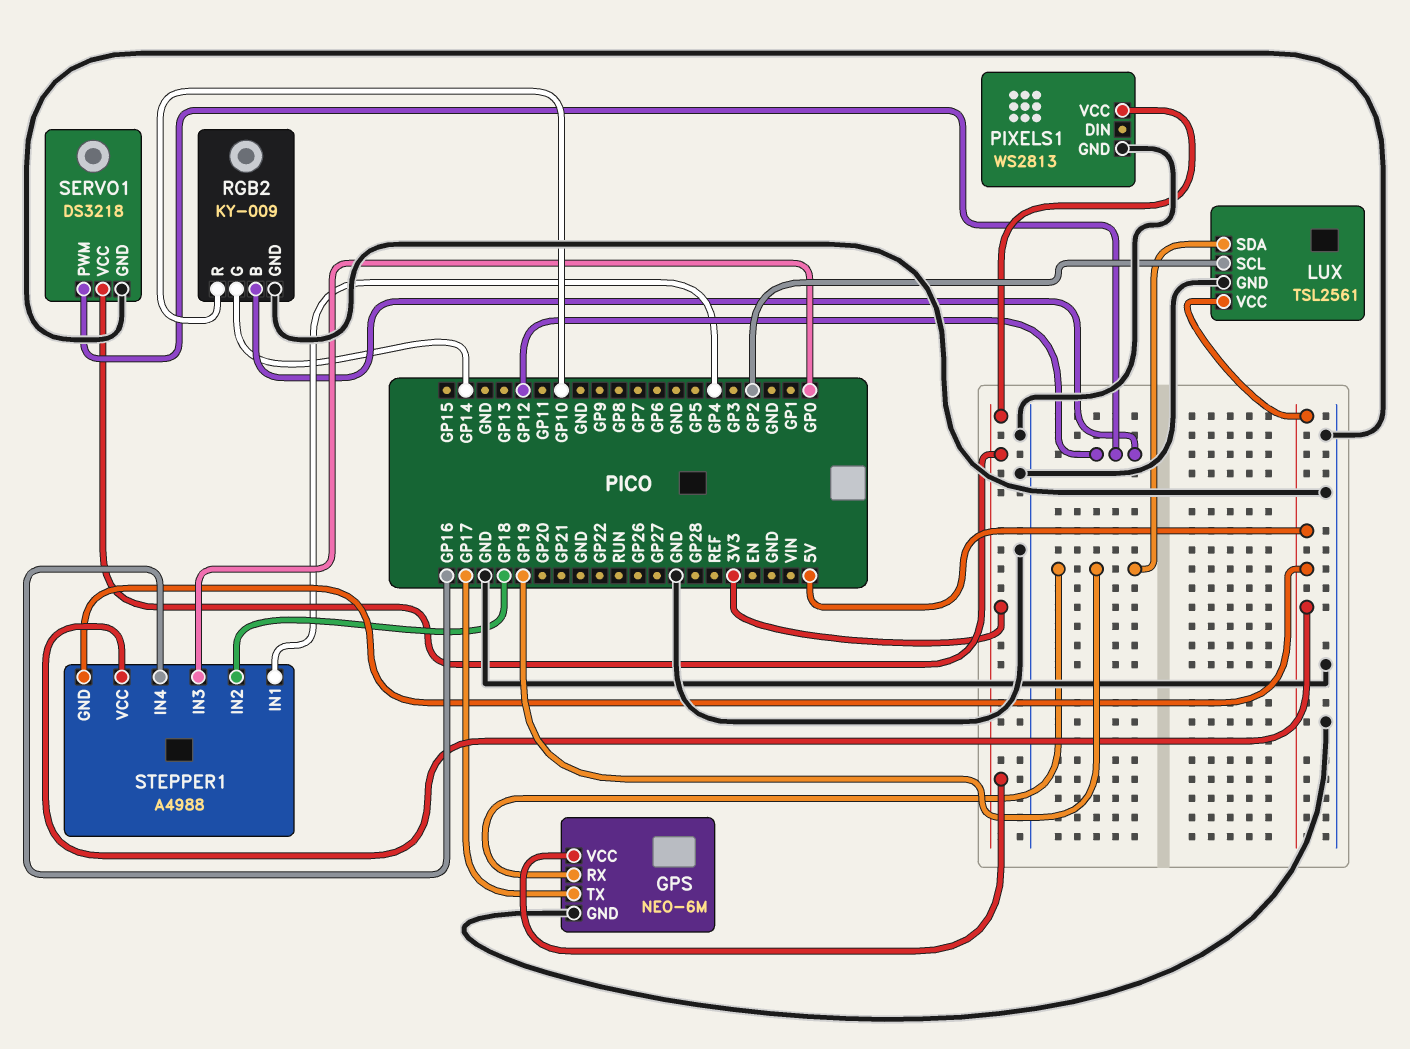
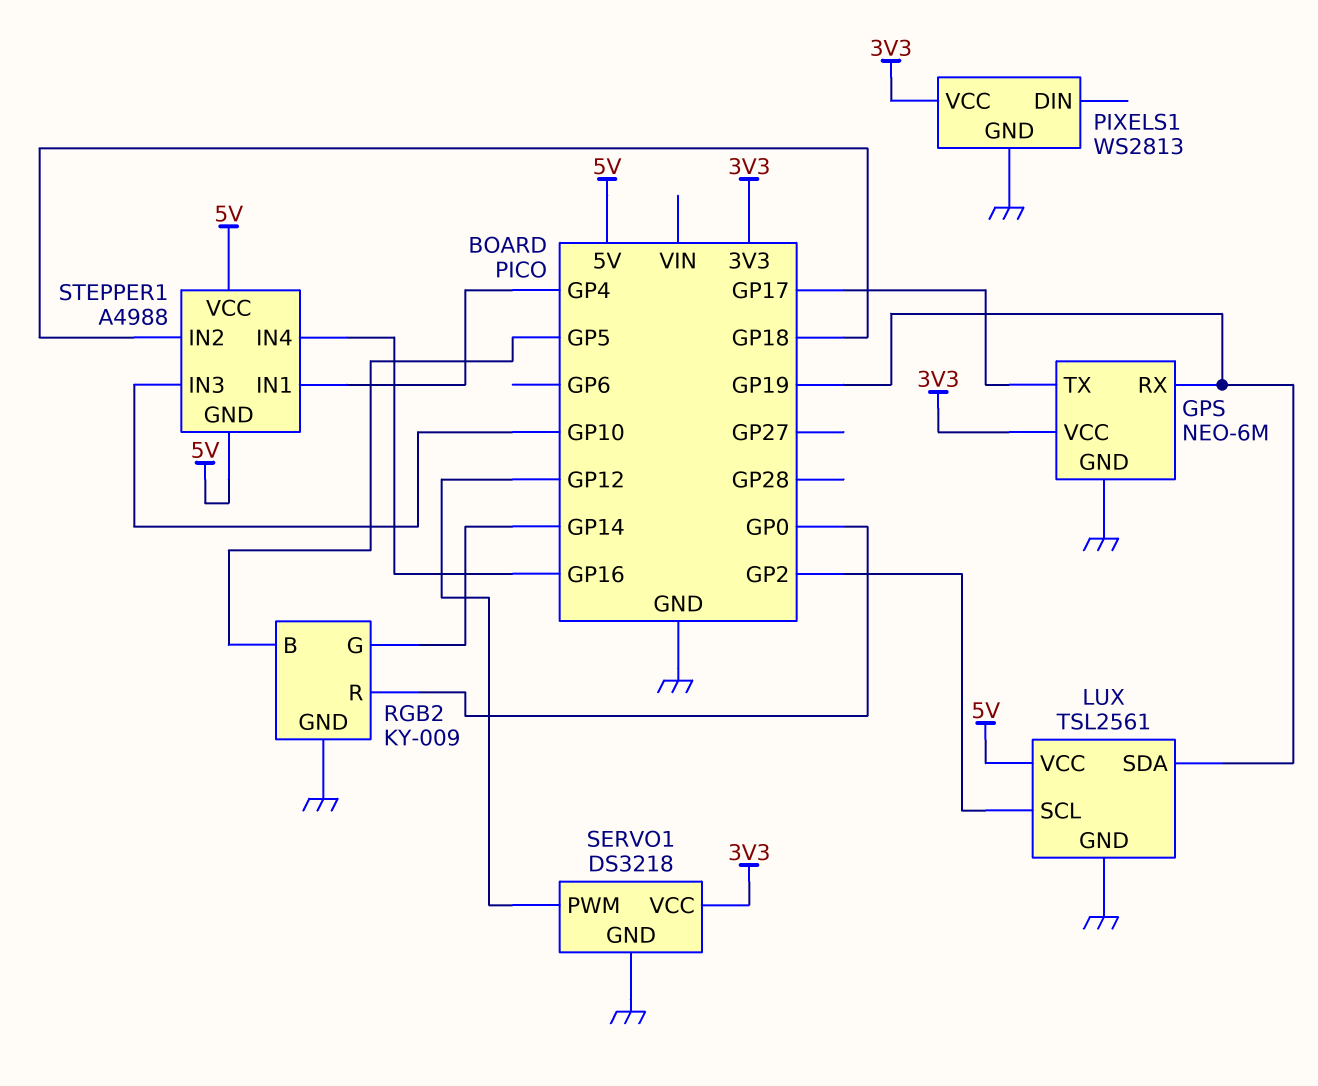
RGB2 pin B: GP12 -> GP5
RGB2 pin R: GP10 -> GP0
STEPPER1 pin IN3: GP0 -> GP10

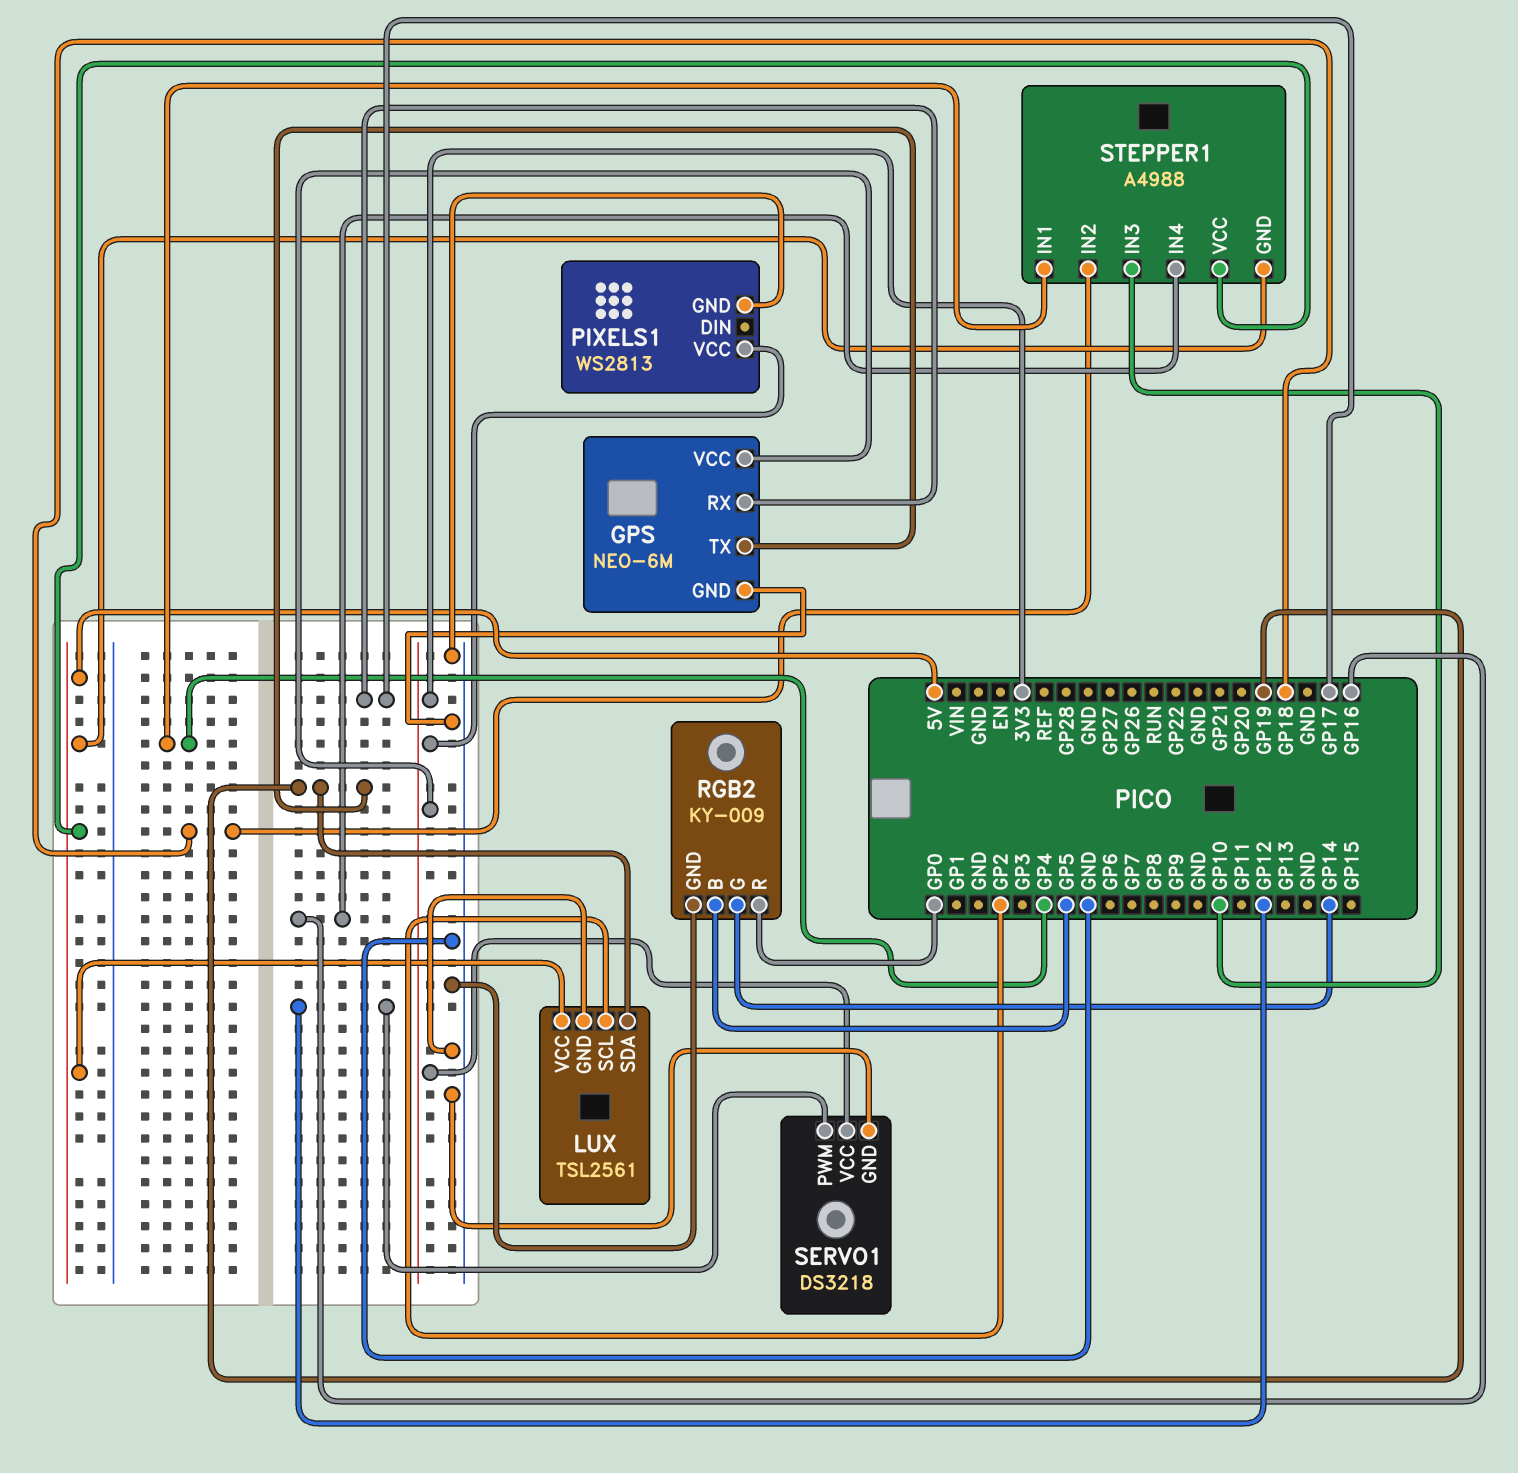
GPS pin RX: GP19 -> GP17
GPS pin TX: GP17 -> GP19

